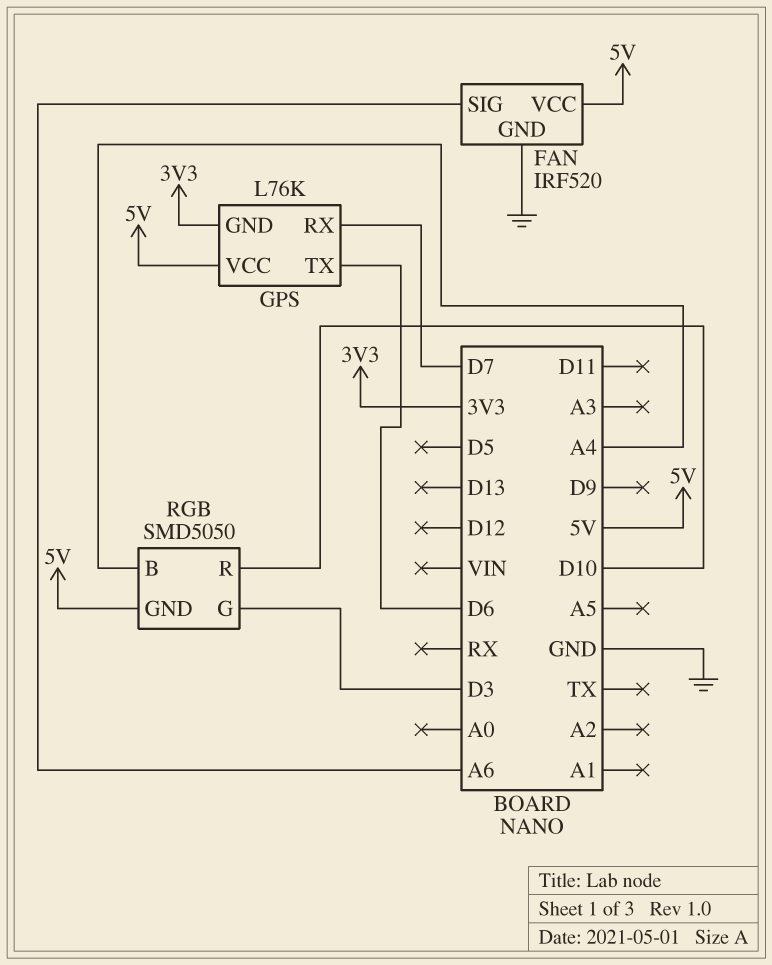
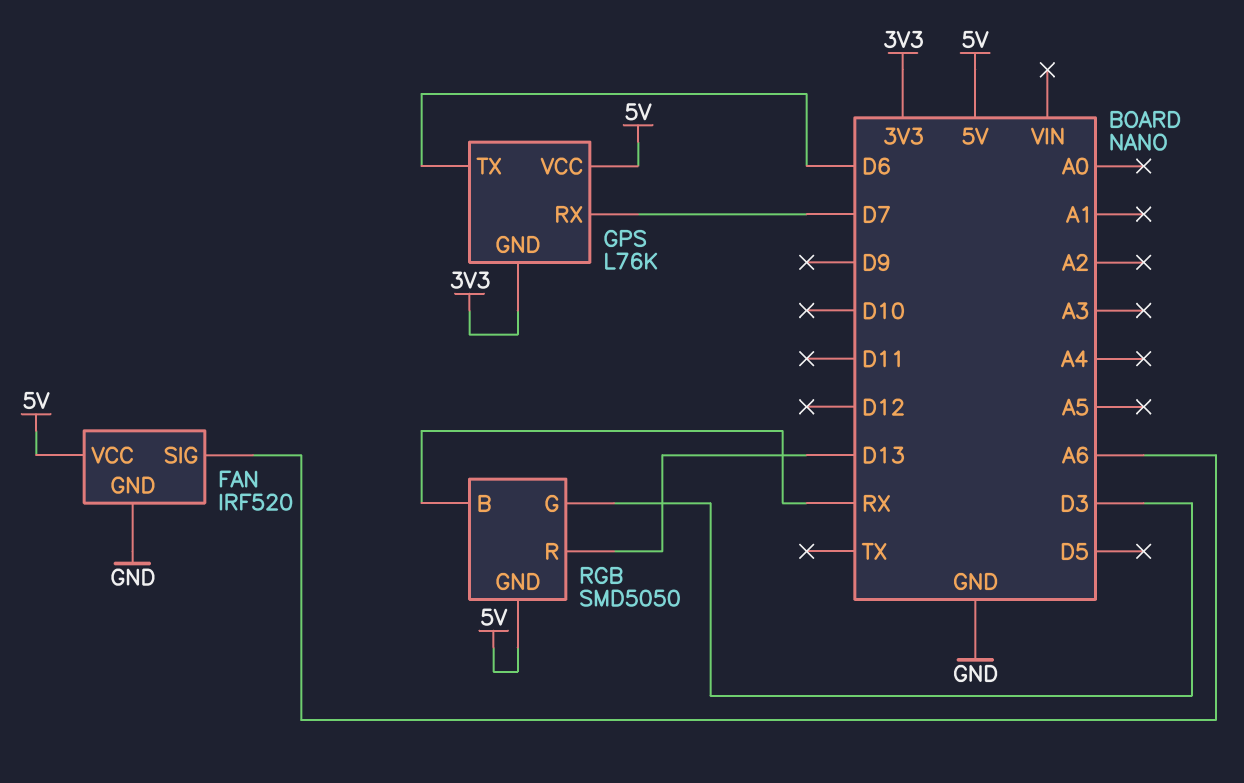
RGB pin B: A4 -> RX
RGB pin R: D10 -> D13

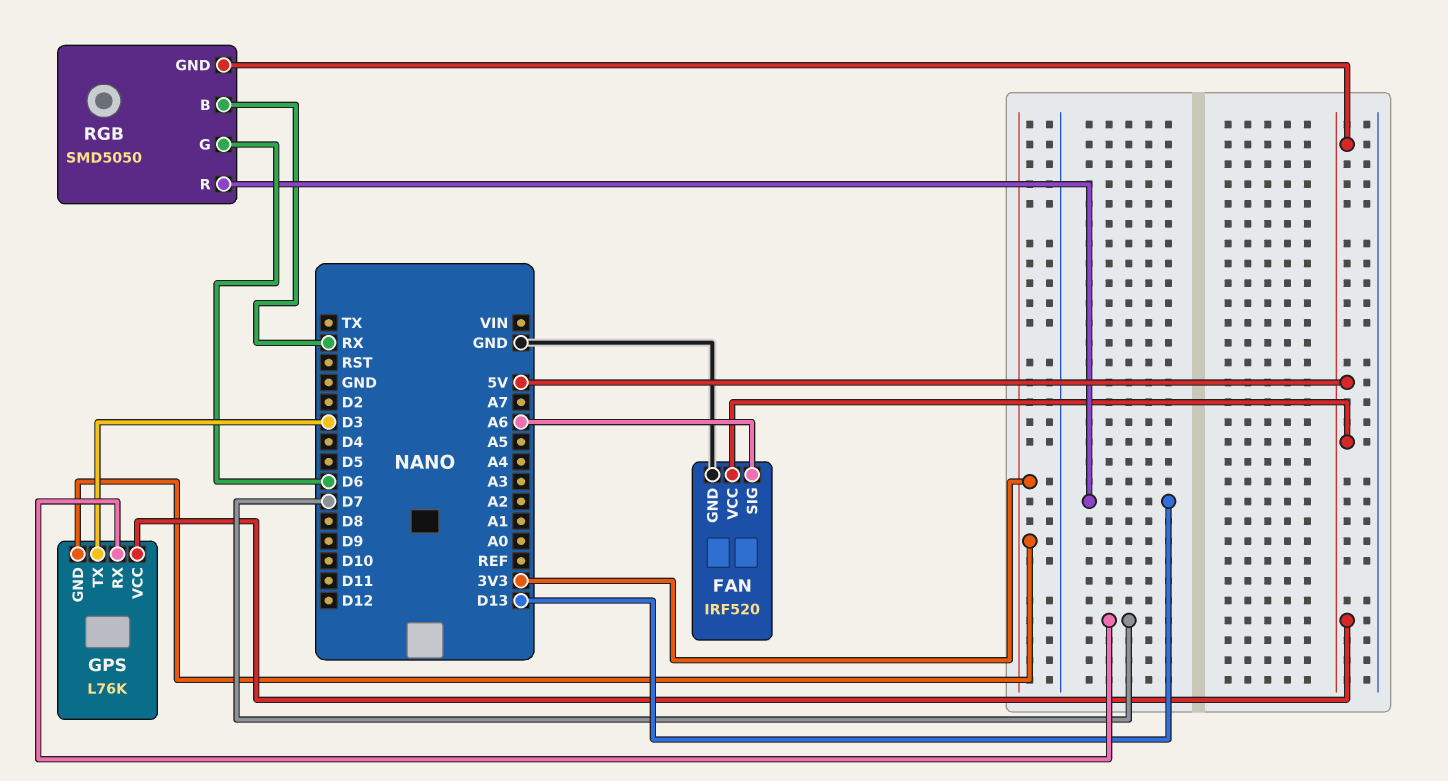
GPS pin TX: D6 -> D3
RGB pin G: D3 -> D6

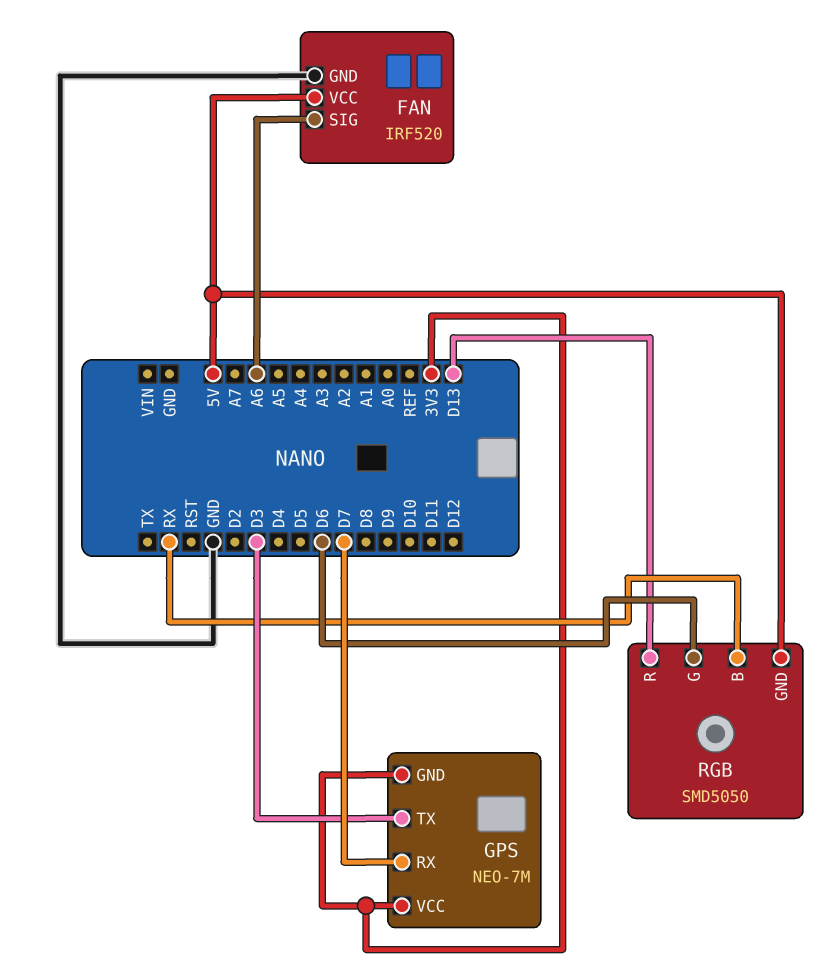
GPS: L76K -> NEO-7M
GPS pin VCC: 5V -> 3V3

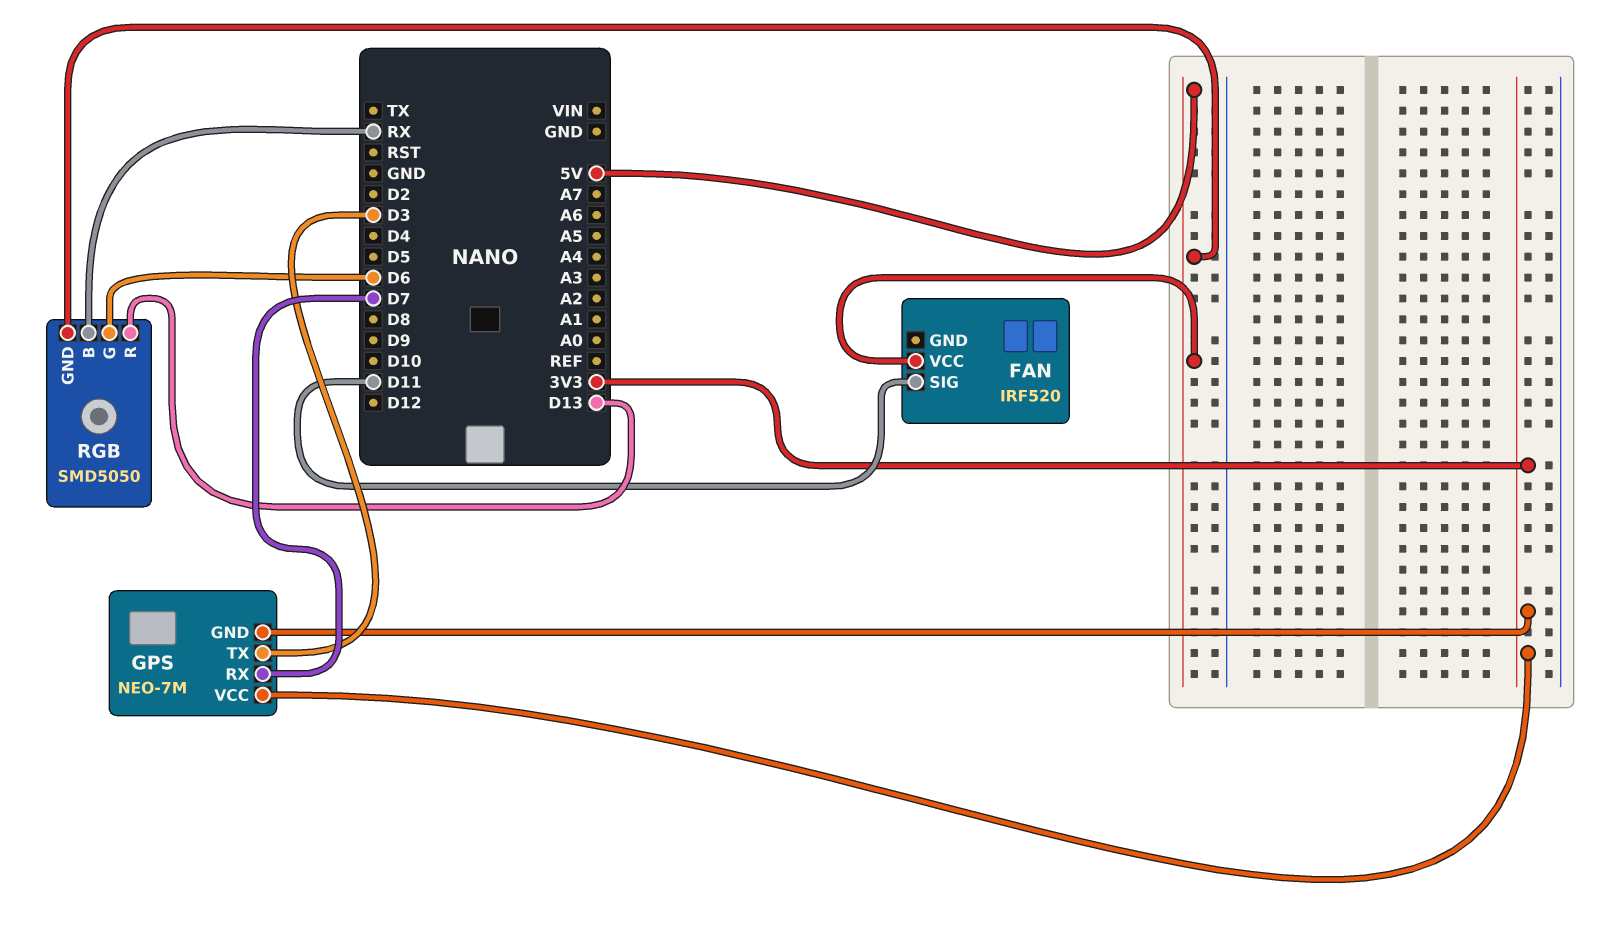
FAN pin GND: GND -> none
FAN pin SIG: A6 -> D11

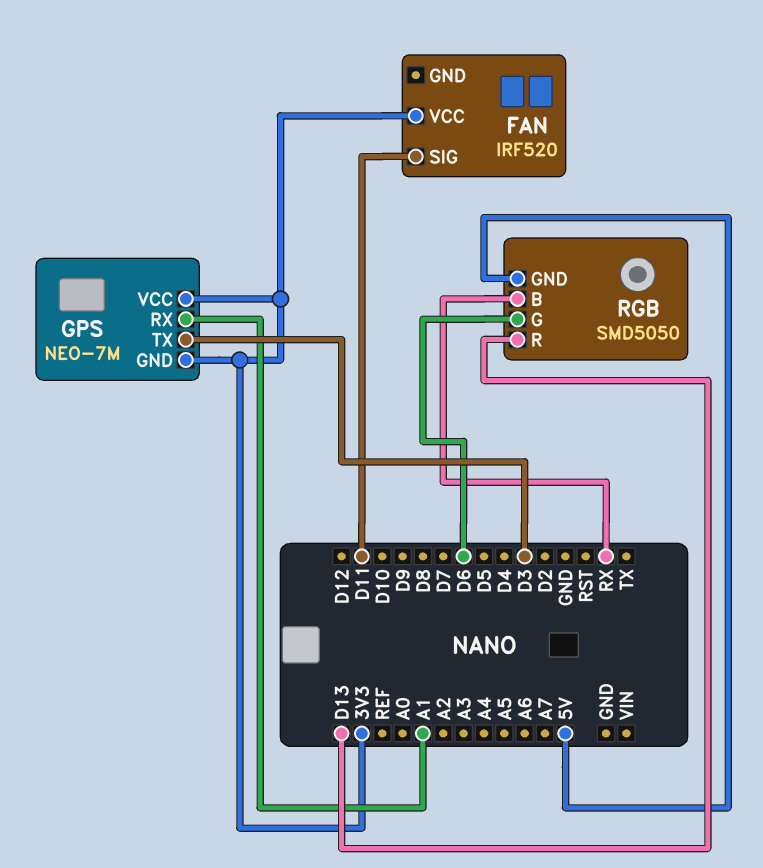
FAN pin VCC: 5V -> 3V3
GPS pin RX: D7 -> A1

